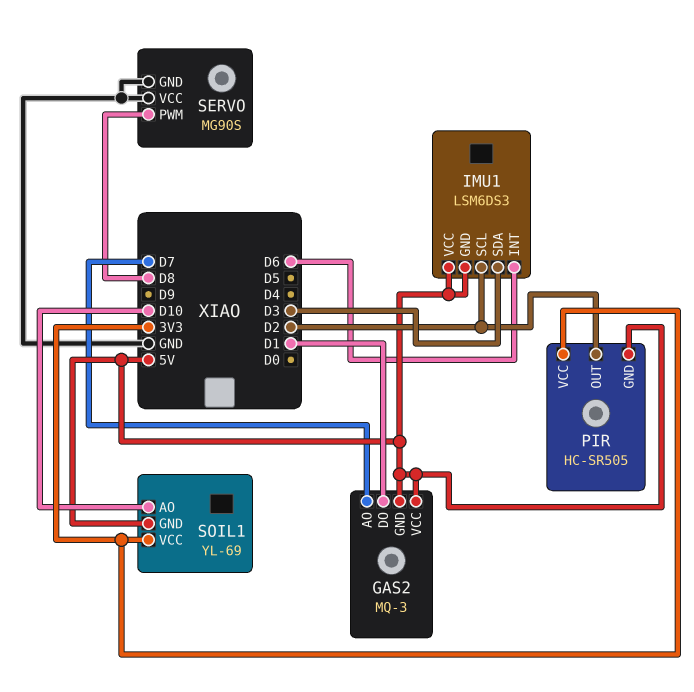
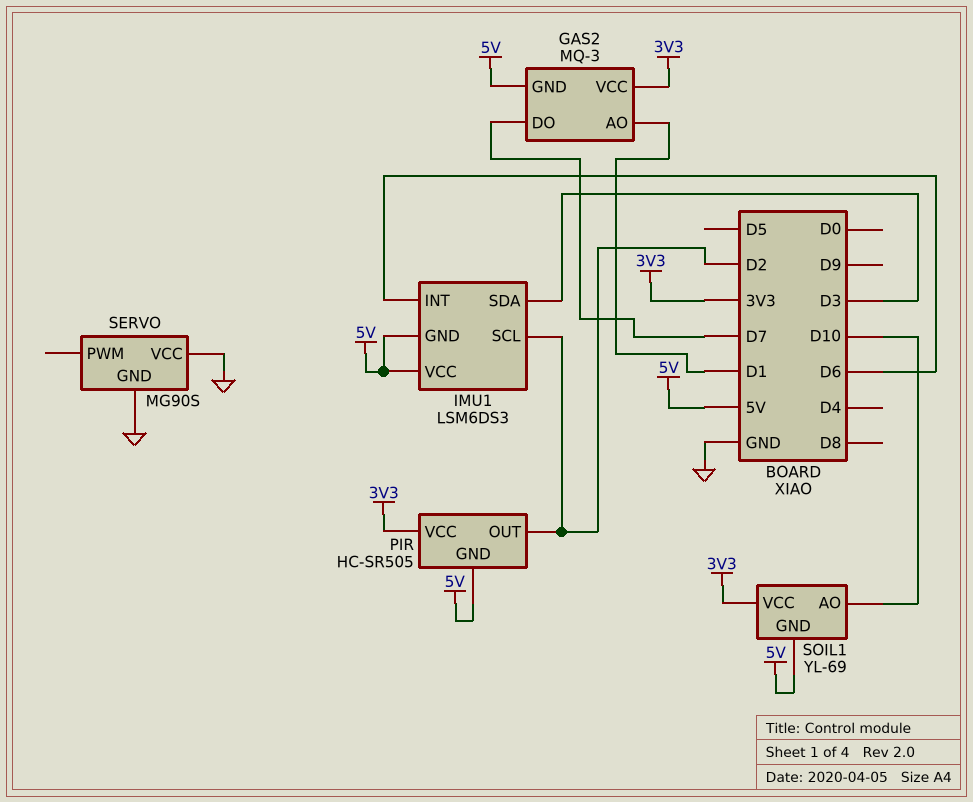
GAS2 pin AO: D7 -> D1
GAS2 pin DO: D1 -> D7
GAS2 pin VCC: 5V -> 3V3
SERVO pin PWM: D8 -> none

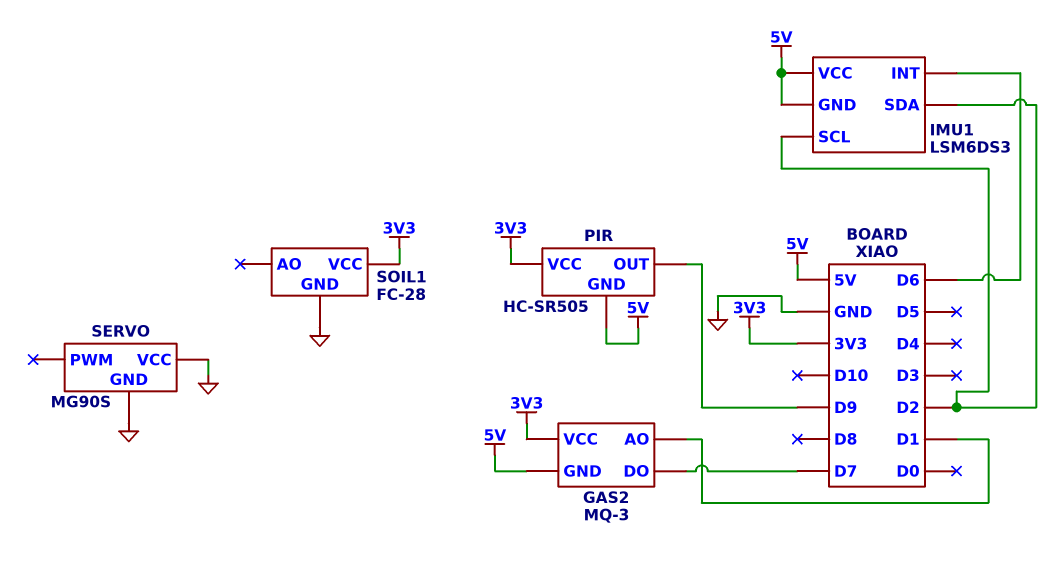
IMU1 pin SDA: D3 -> D2
PIR pin OUT: D2 -> D9
SOIL1: YL-69 -> FC-28
SOIL1 pin AO: D10 -> none
SOIL1 pin GND: 5V -> GND

